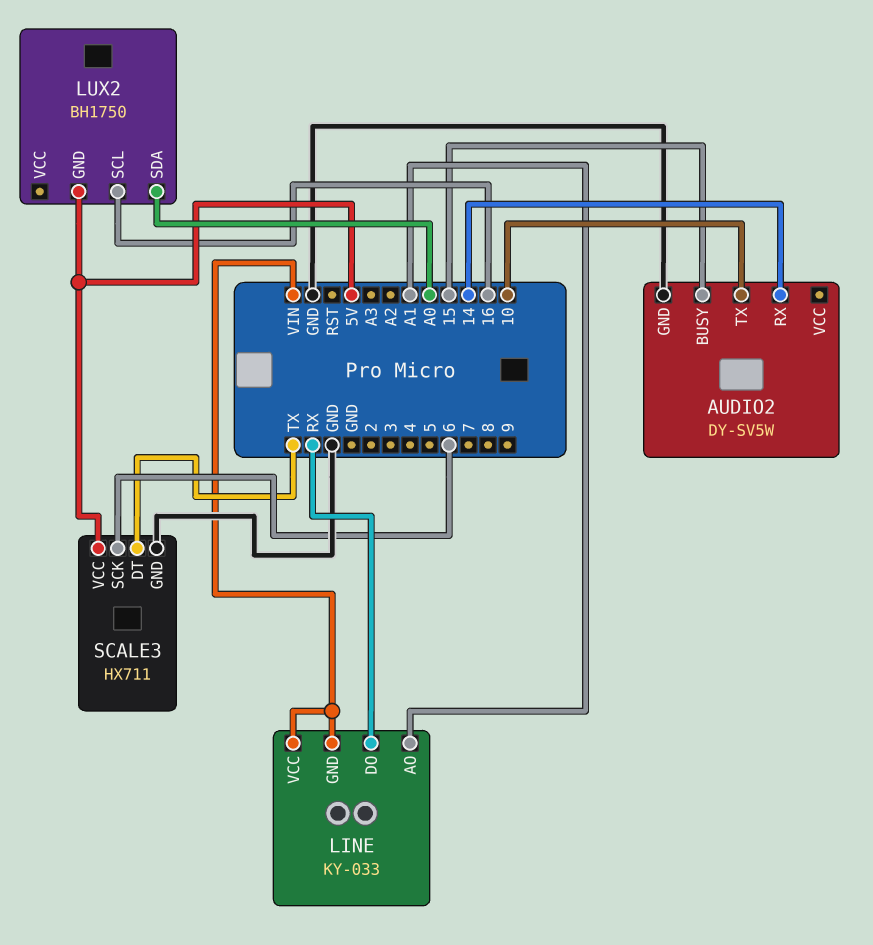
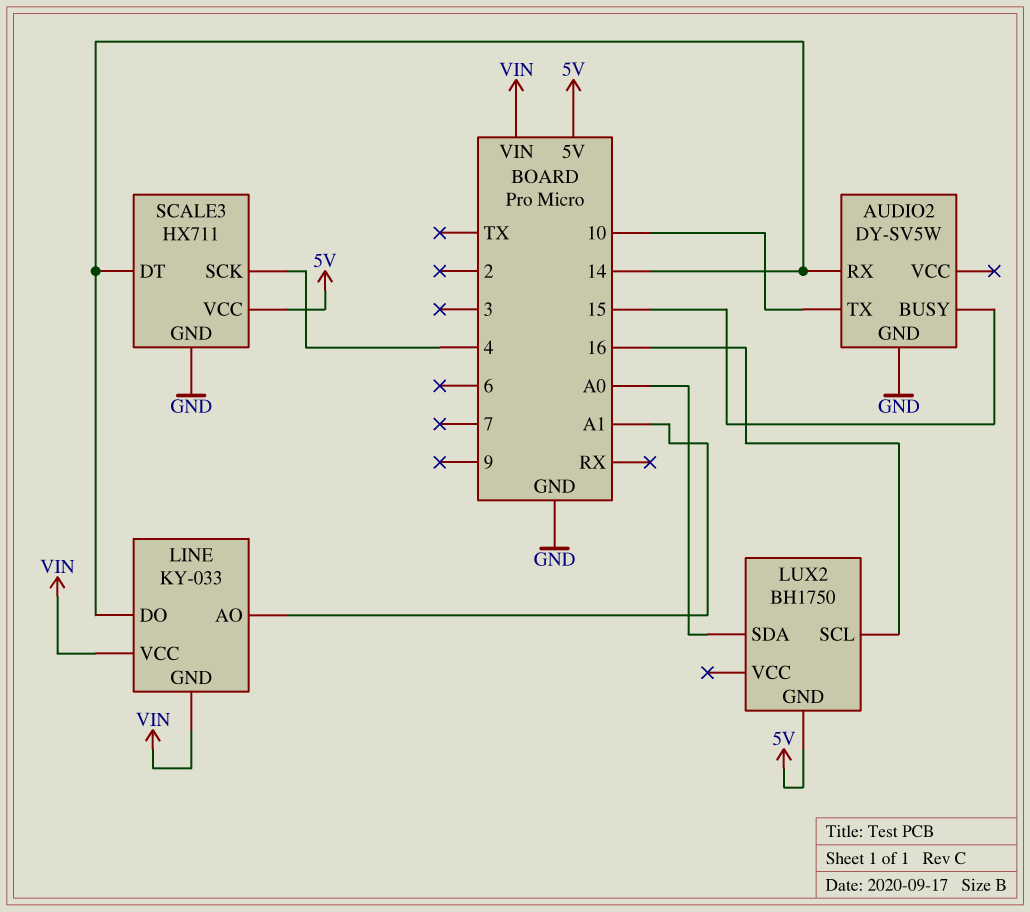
LINE pin DO: RX -> 14
SCALE3 pin DT: TX -> 14
SCALE3 pin SCK: 6 -> 4

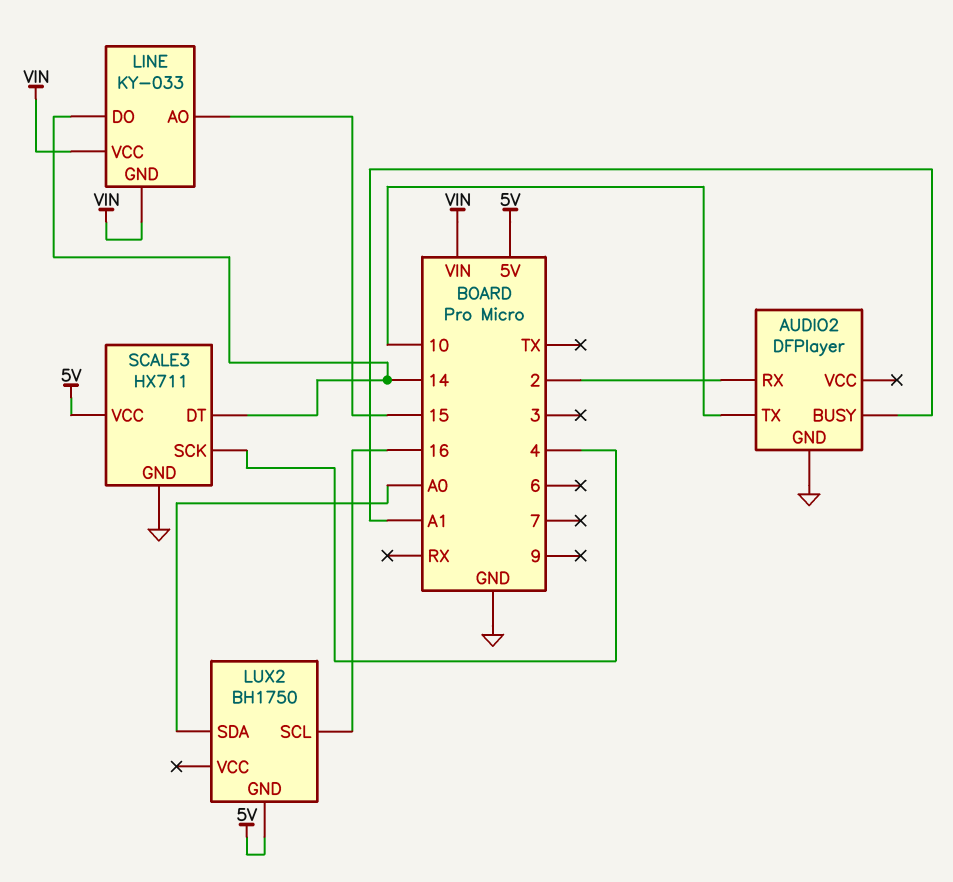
AUDIO2: DY-SV5W -> DFPlayer
AUDIO2 pin BUSY: 15 -> A1
AUDIO2 pin RX: 14 -> 2
LINE pin AO: A1 -> 15

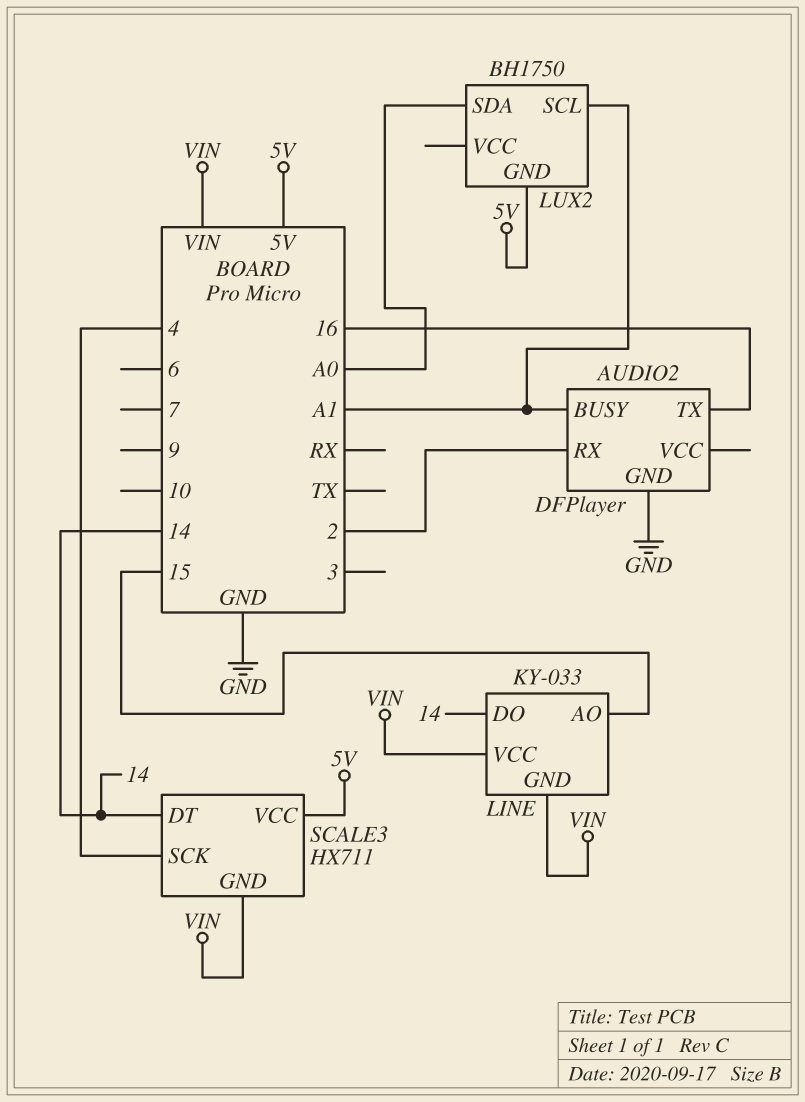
AUDIO2 pin TX: 10 -> 16
LUX2 pin SCL: 16 -> A1
SCALE3 pin GND: GND -> VIN

